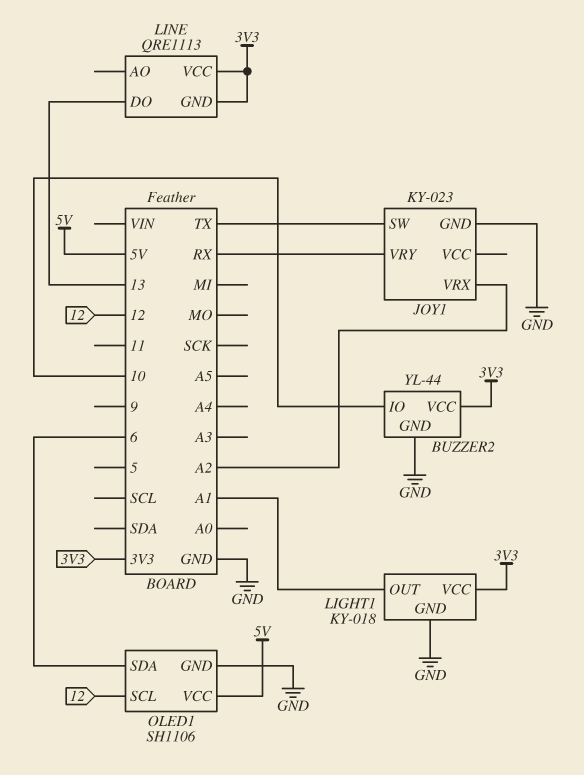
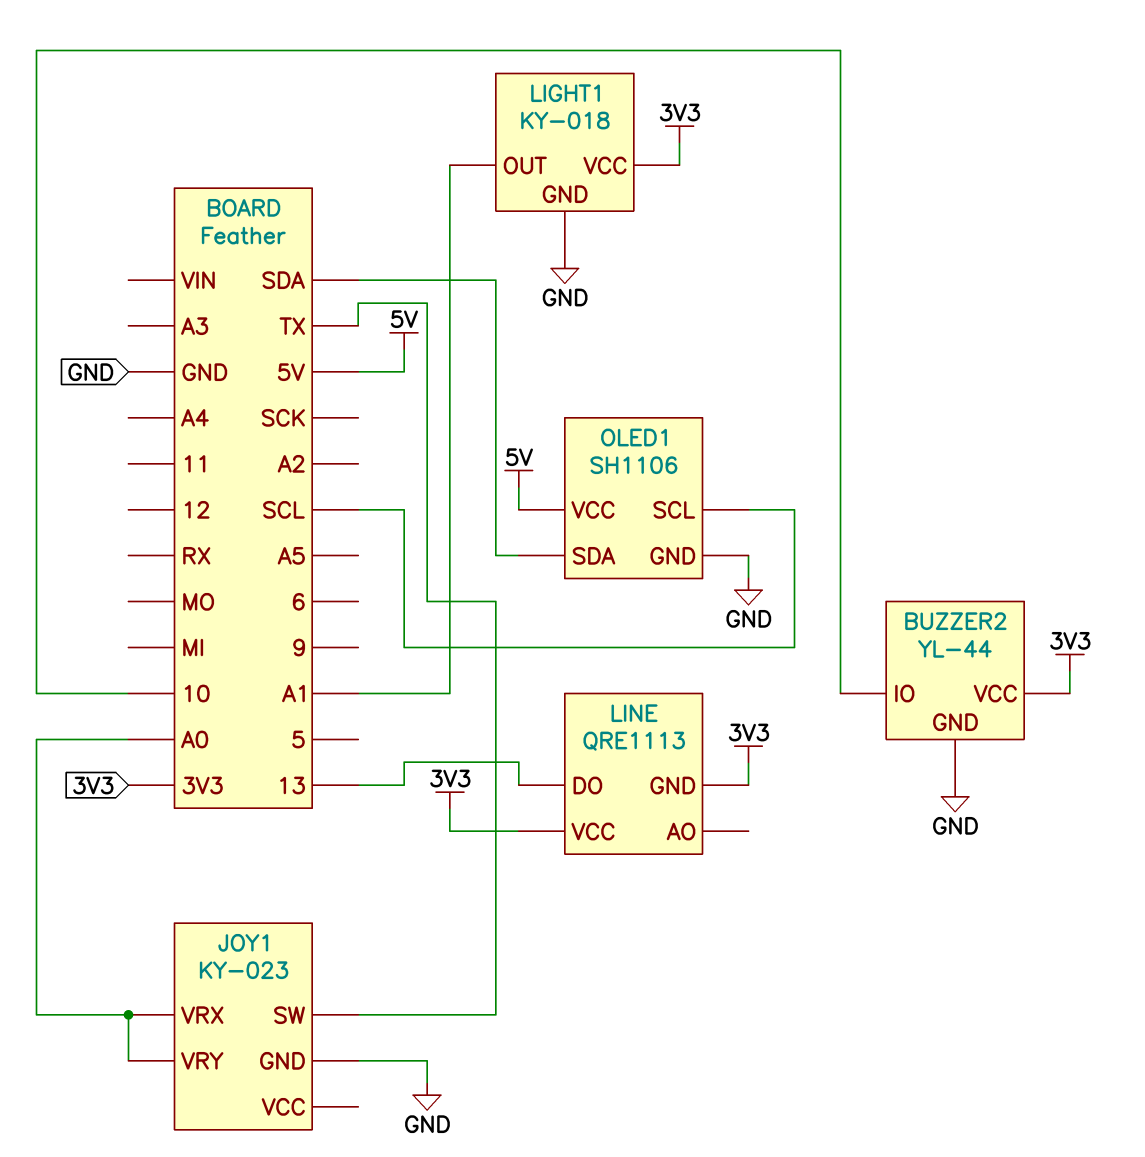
JOY1 pin VRX: A2 -> A0
JOY1 pin VRY: RX -> A0
OLED1 pin SCL: 12 -> SCL
OLED1 pin SDA: 6 -> SDA

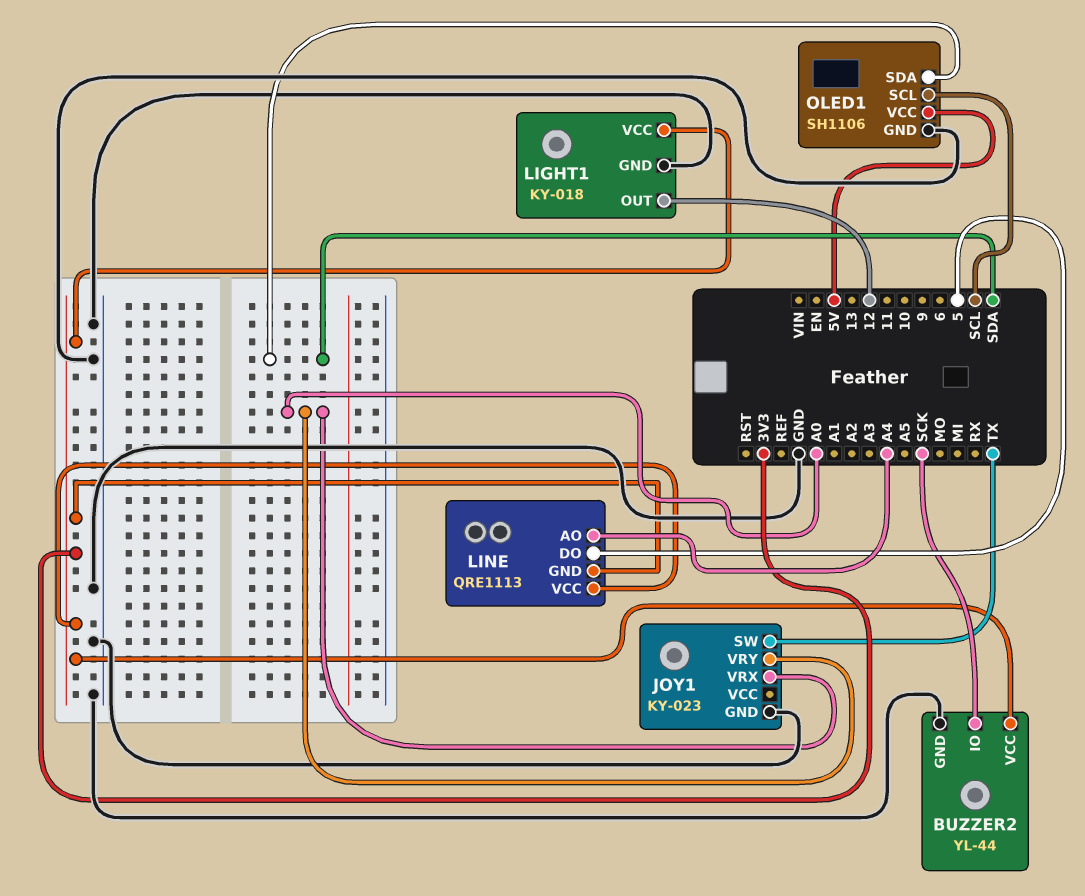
BUZZER2 pin IO: 10 -> SCK
LIGHT1 pin OUT: A1 -> 12
LINE pin AO: none -> A4
LINE pin DO: 13 -> 5

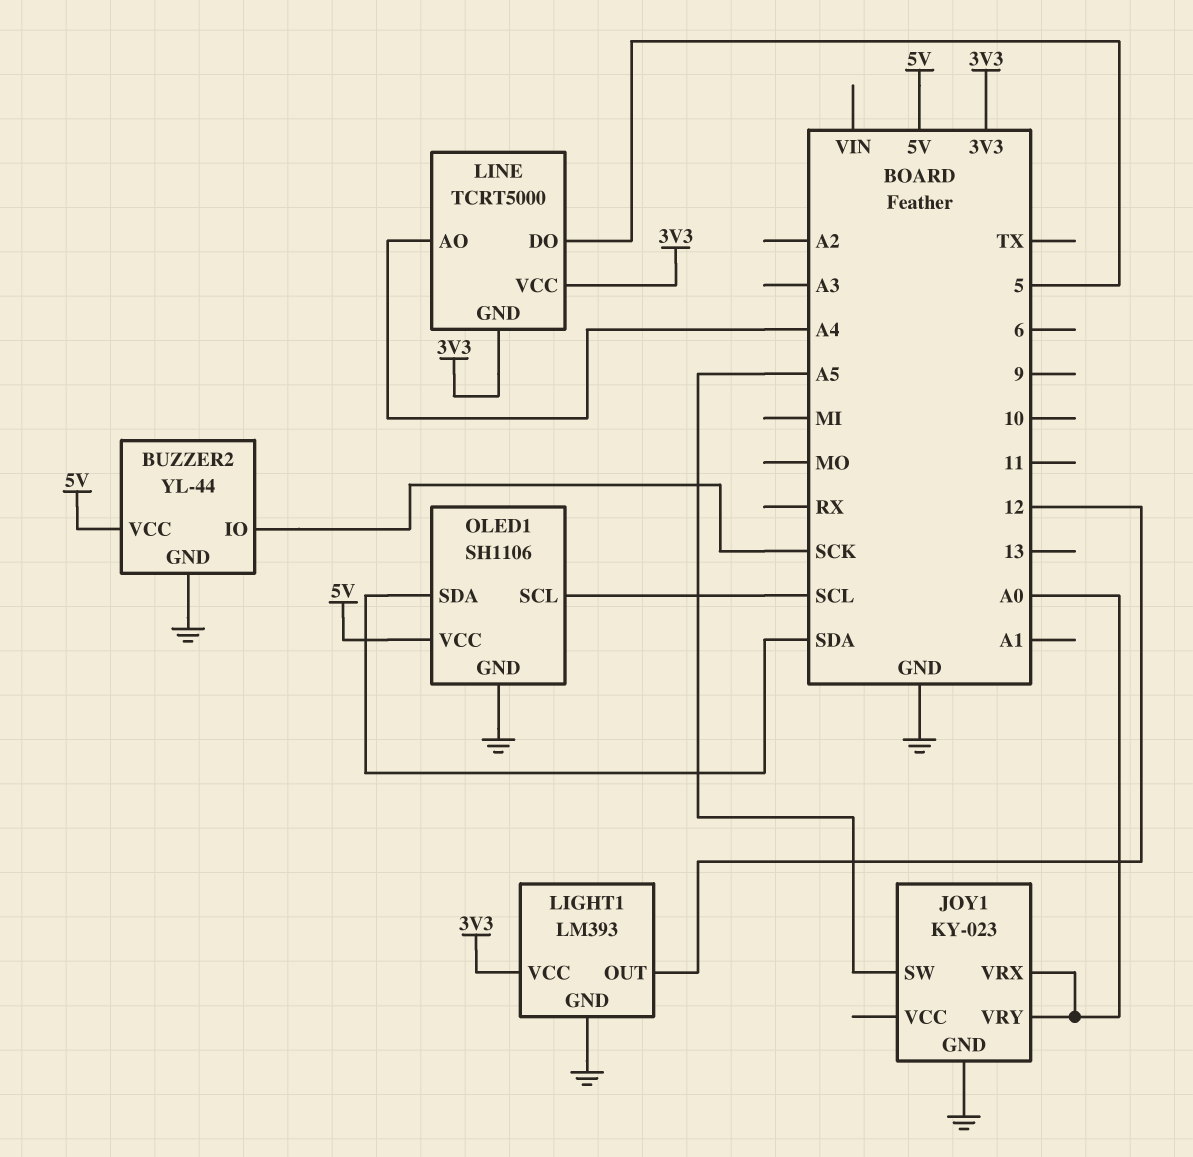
BUZZER2 pin VCC: 3V3 -> 5V
JOY1 pin SW: TX -> A5
LIGHT1: KY-018 -> LM393
LINE: QRE1113 -> TCRT5000

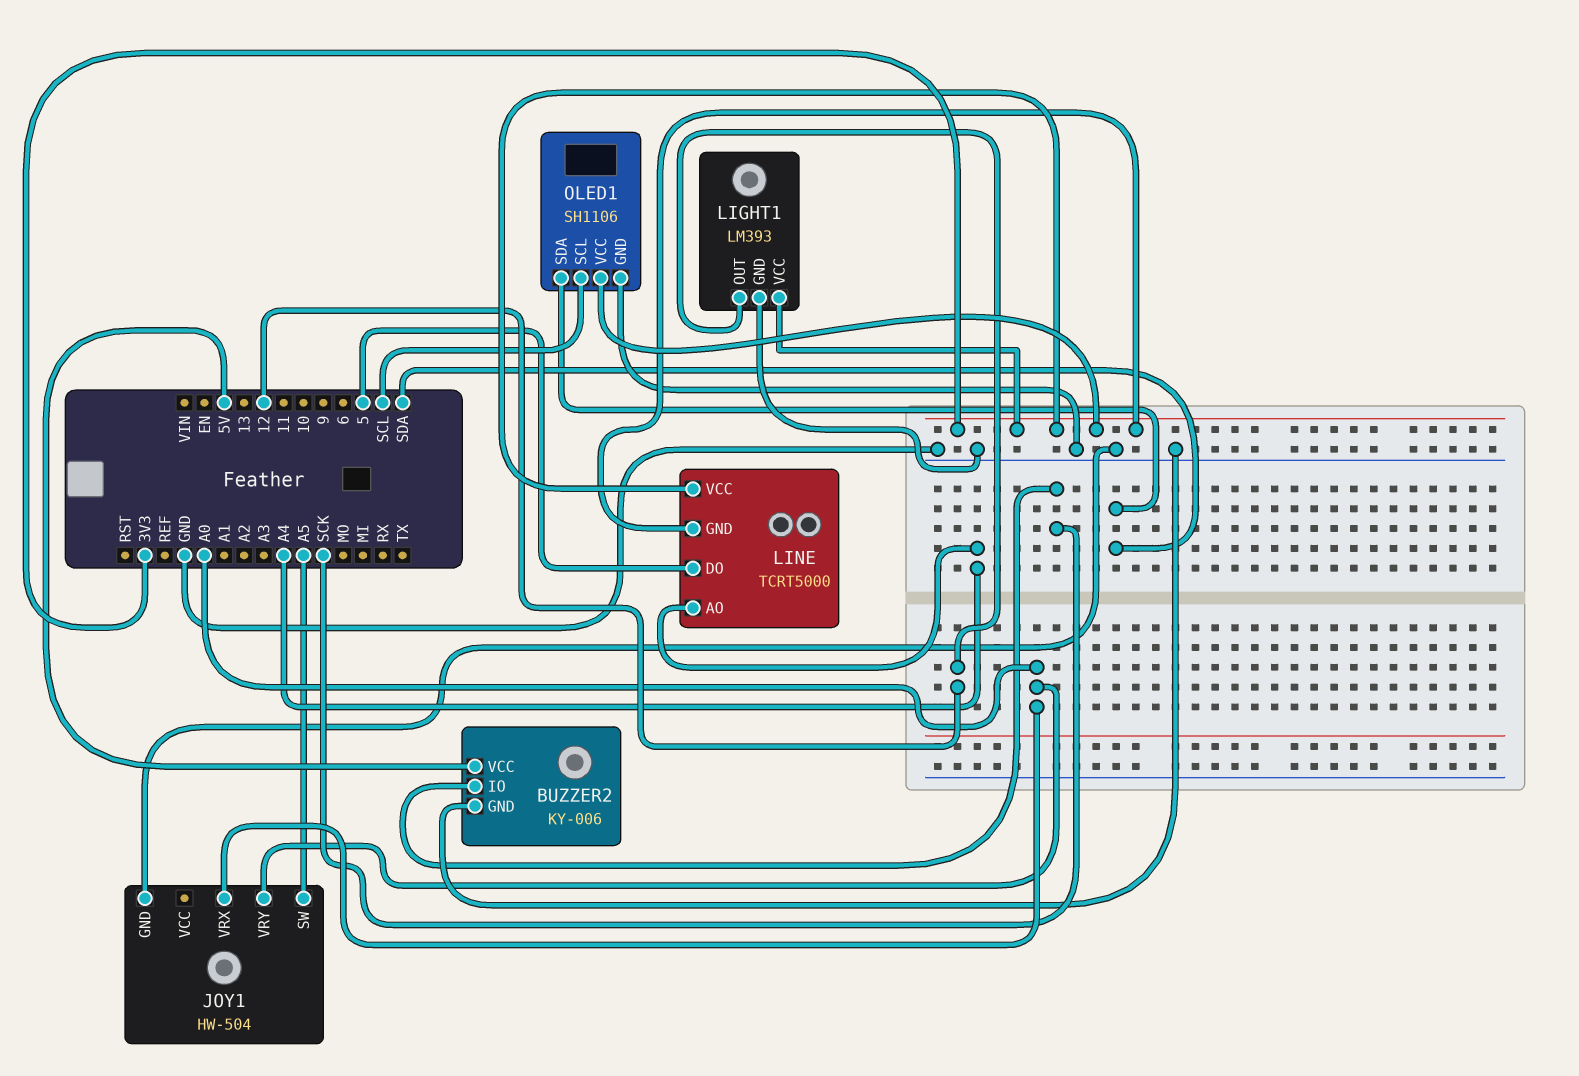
BUZZER2: YL-44 -> KY-006
JOY1: KY-023 -> HW-504
OLED1 pin VCC: 5V -> 3V3

